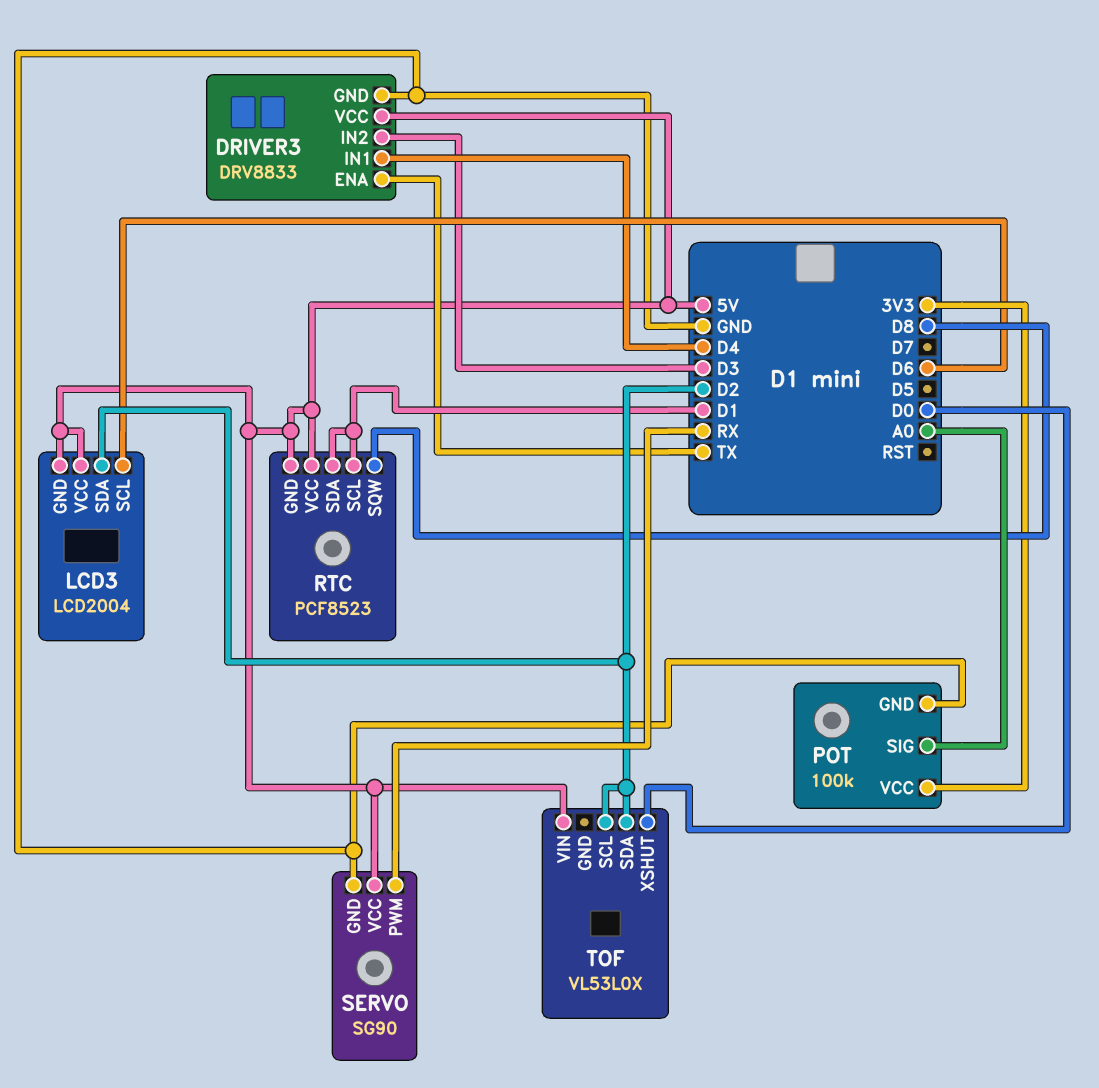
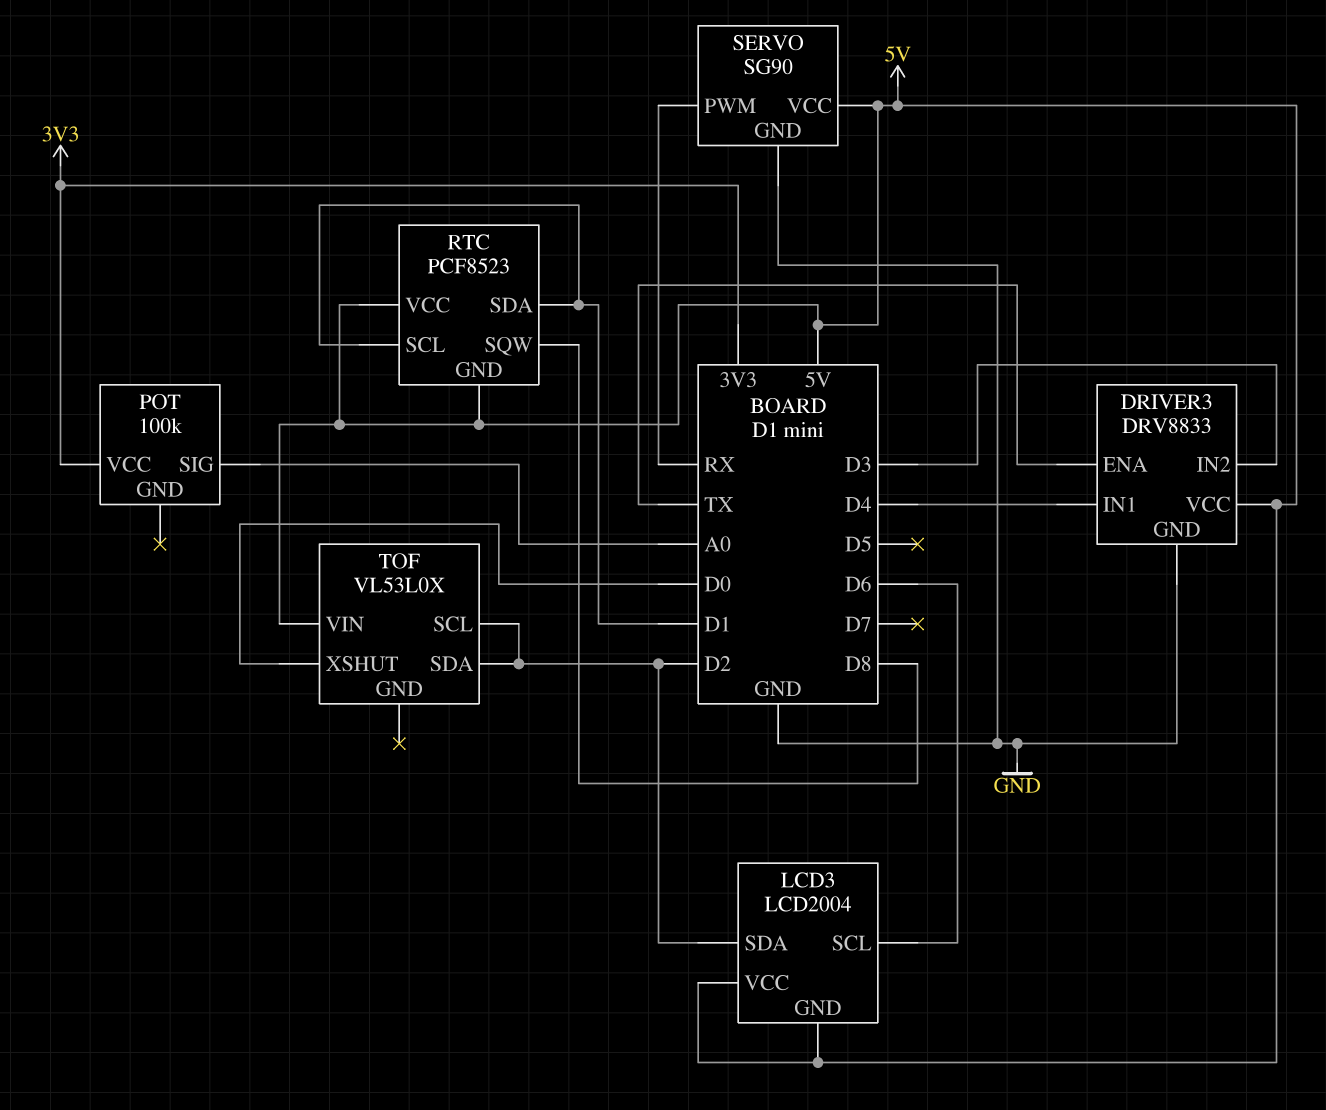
POT pin GND: GND -> none

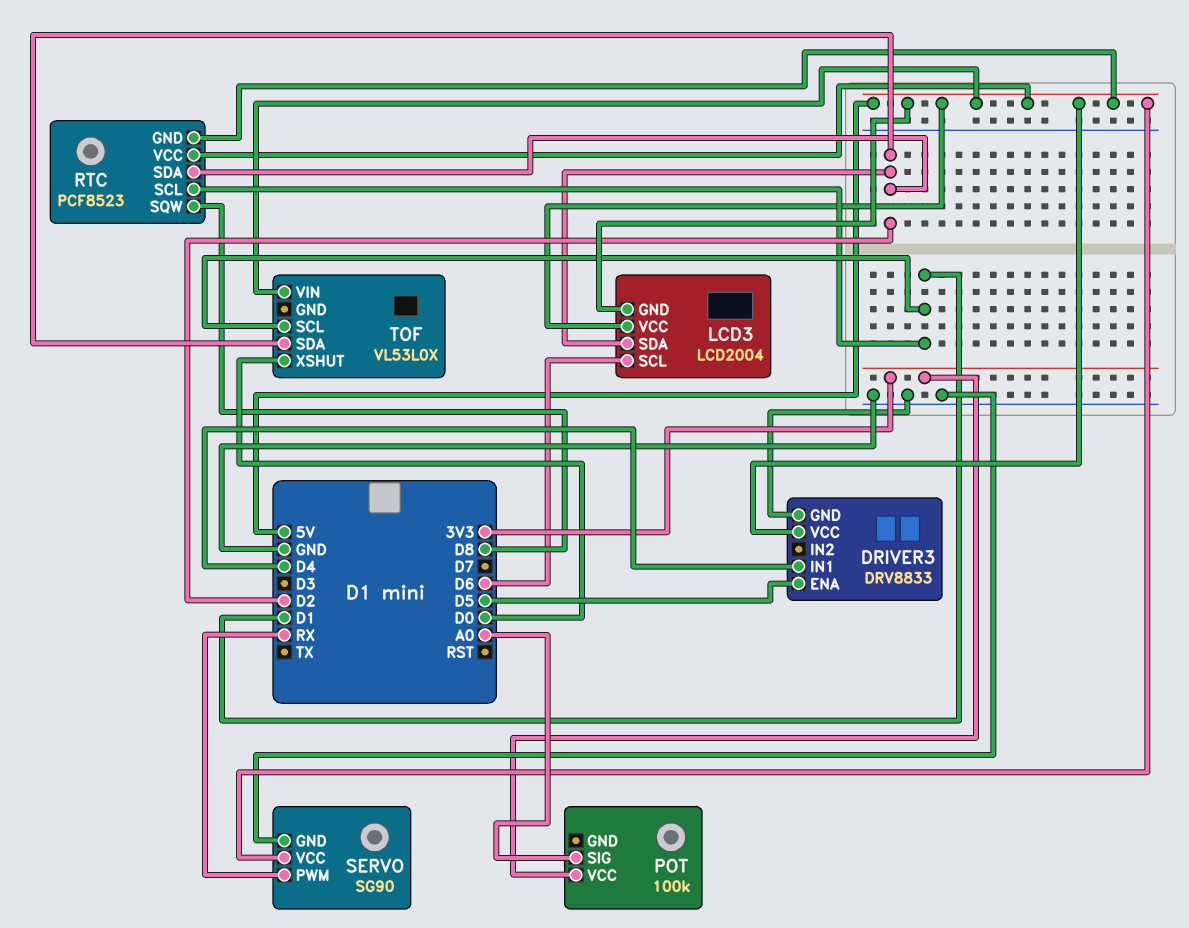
DRIVER3 pin ENA: TX -> D5
DRIVER3 pin IN2: D3 -> none
RTC pin SDA: D1 -> D2
TOF pin SCL: D2 -> D1

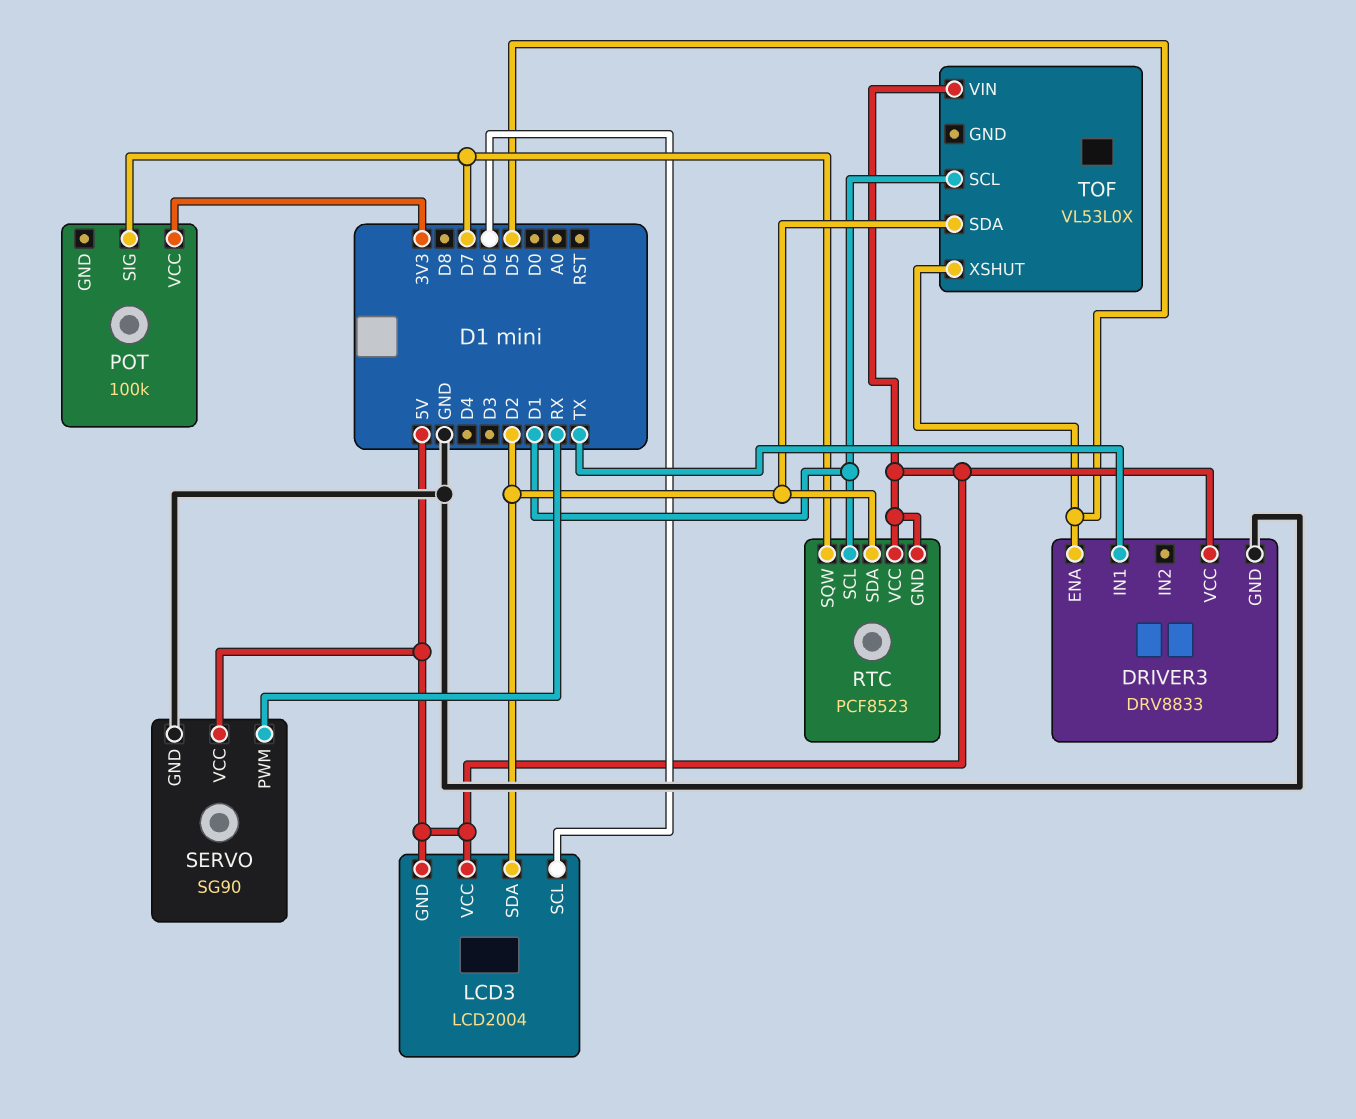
DRIVER3 pin IN1: D4 -> TX
POT pin SIG: A0 -> D7
RTC pin SQW: D8 -> D7
TOF pin XSHUT: D0 -> D5

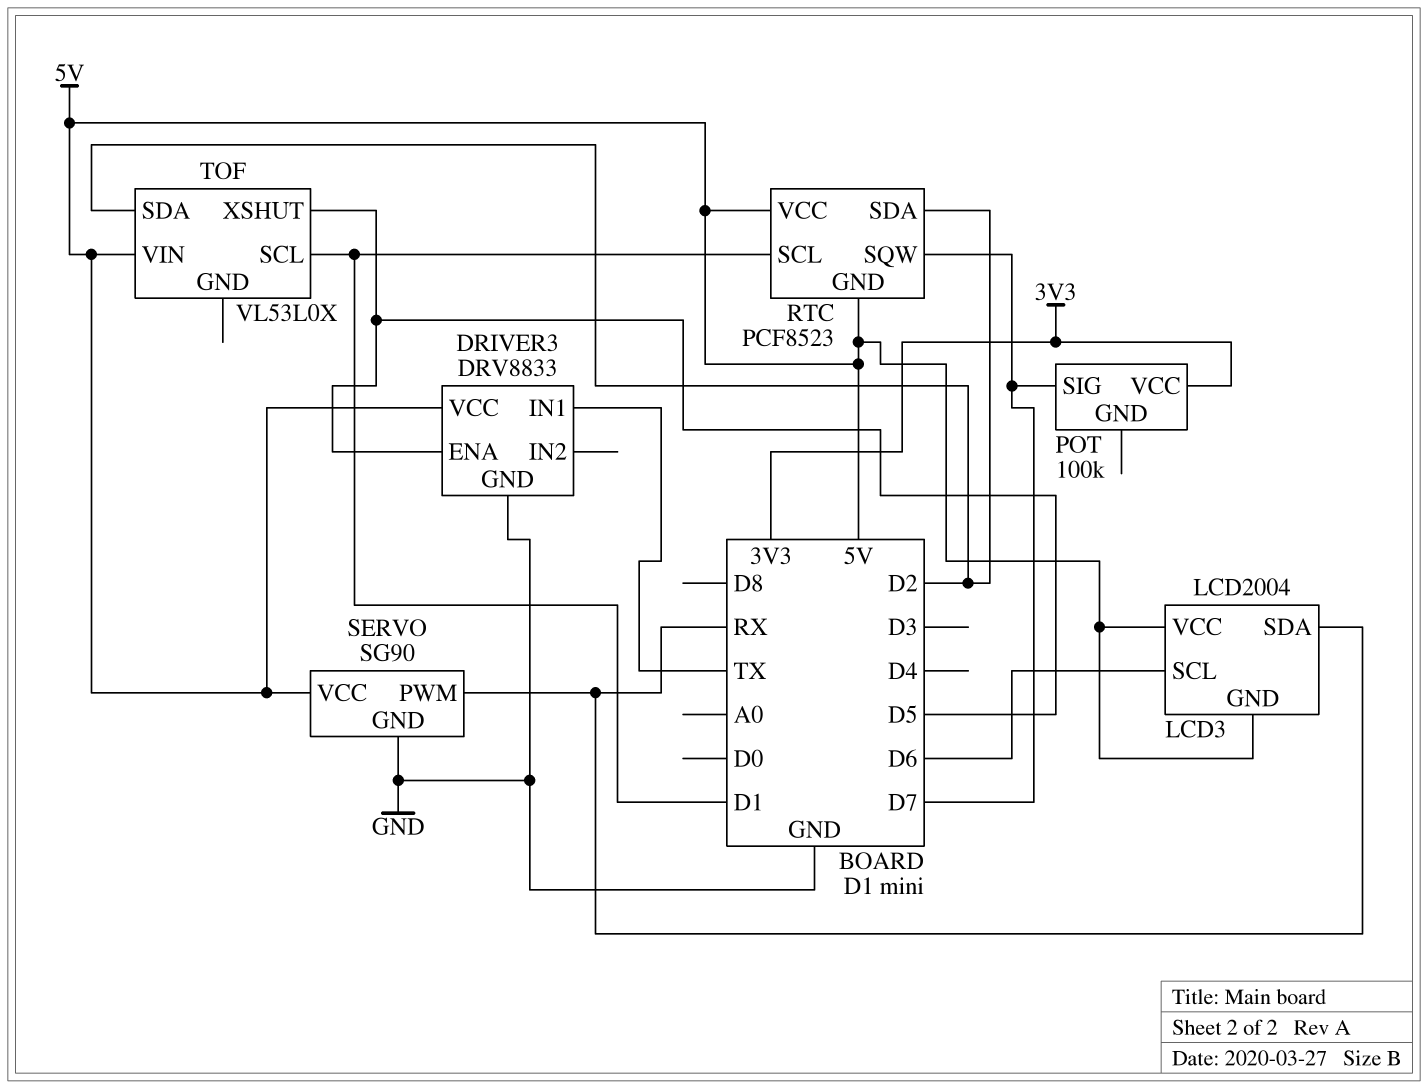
LCD3 pin SDA: D2 -> RX

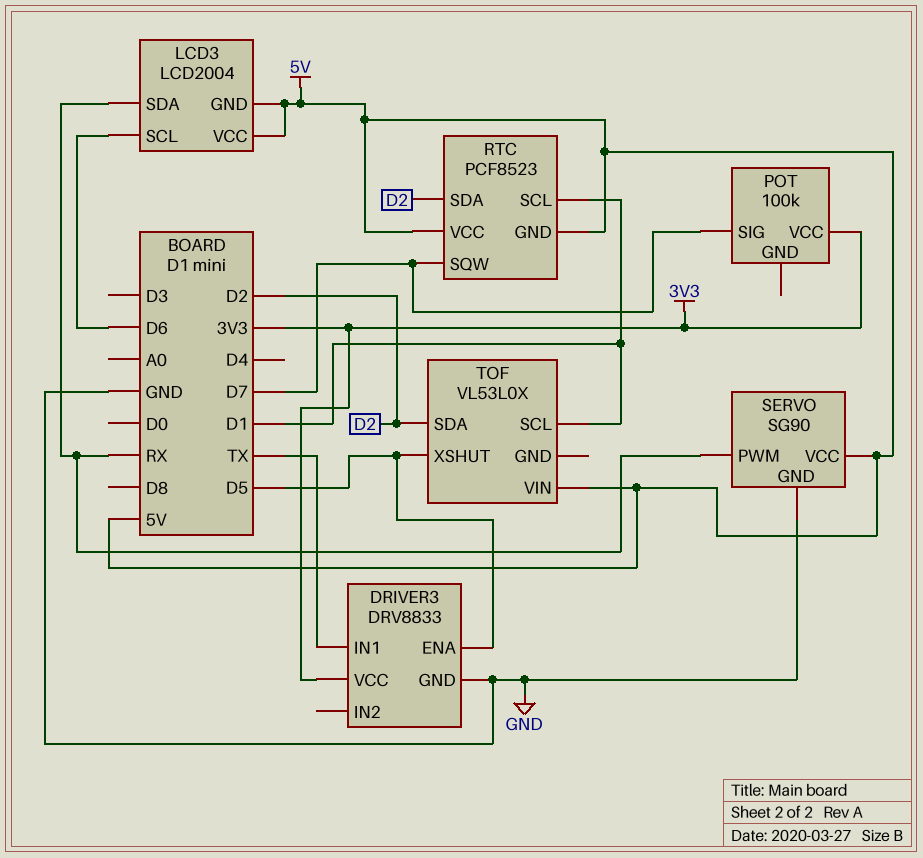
DRIVER3 pin VCC: 5V -> 3V3

